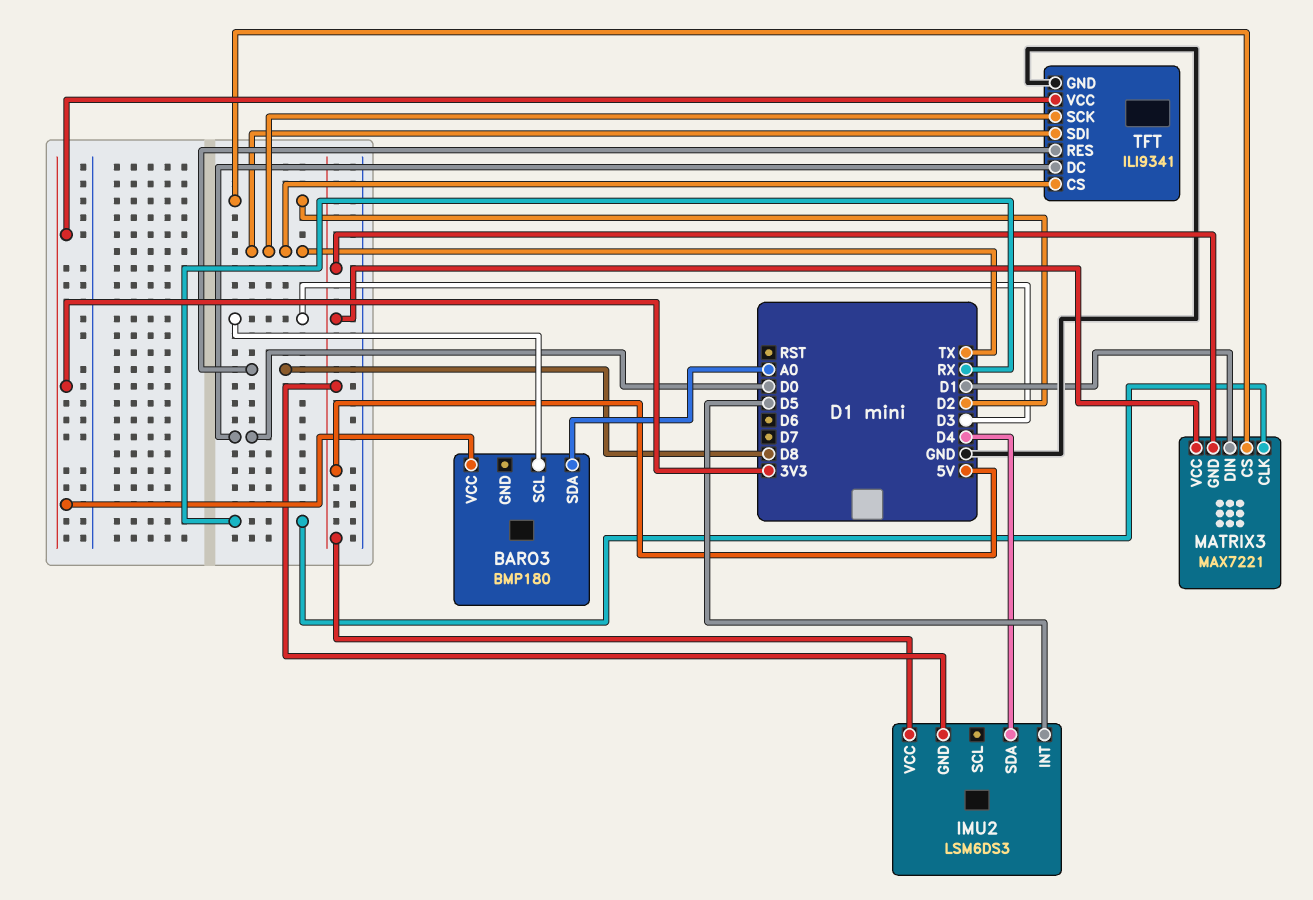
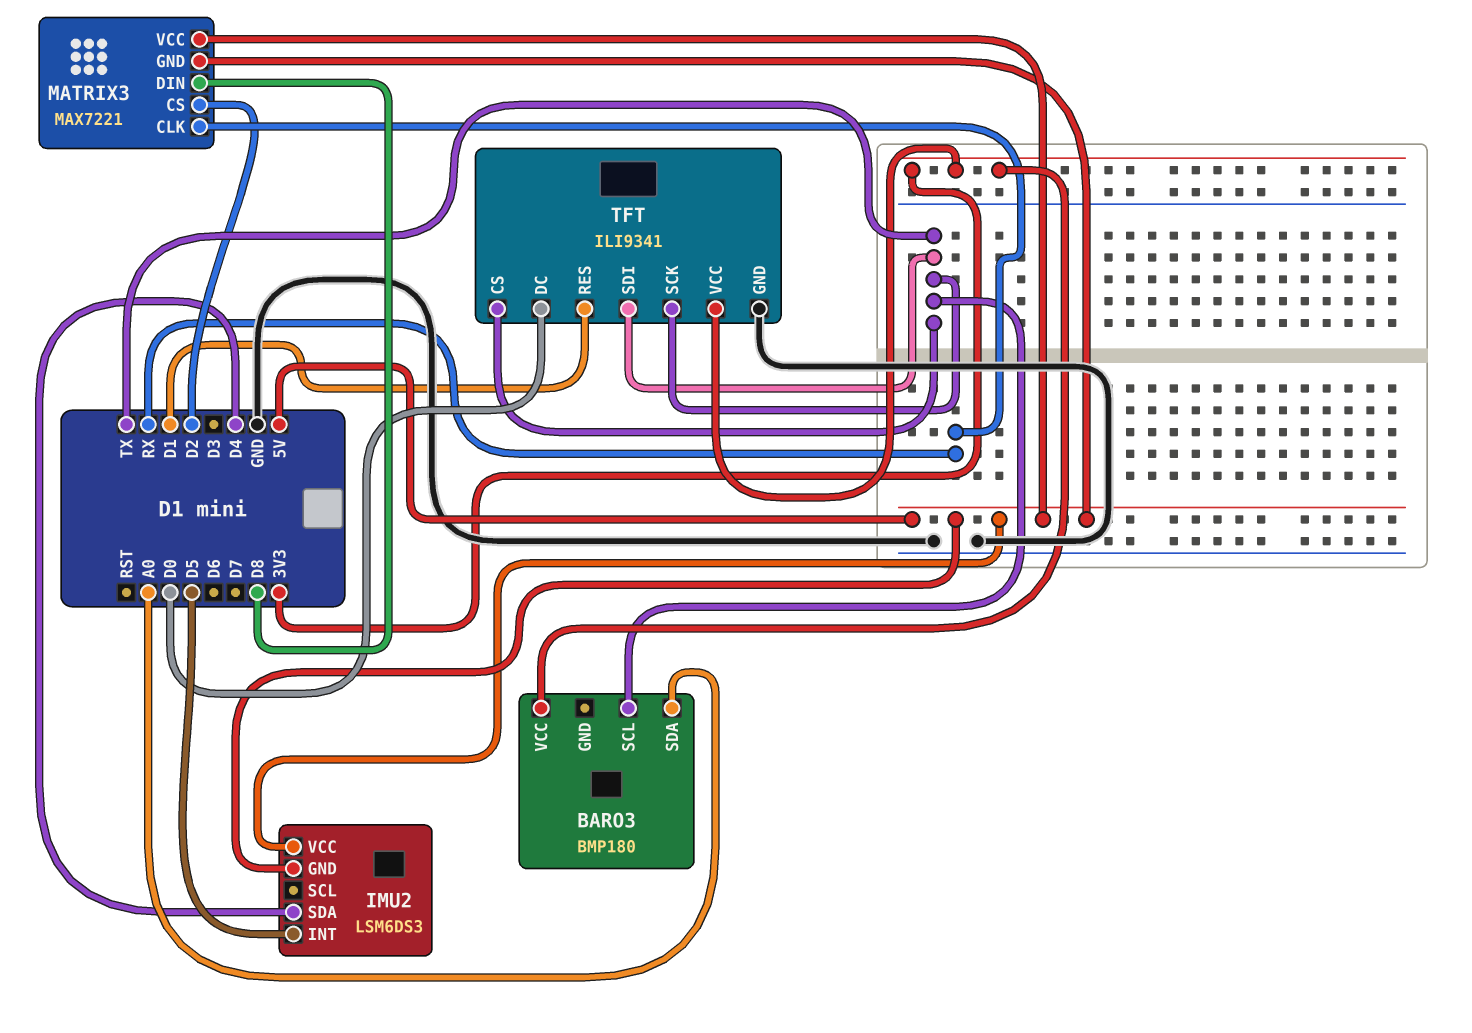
BARO3 pin SCL: D3 -> TX
MATRIX3 pin DIN: D1 -> D8
TFT pin RES: D8 -> D1

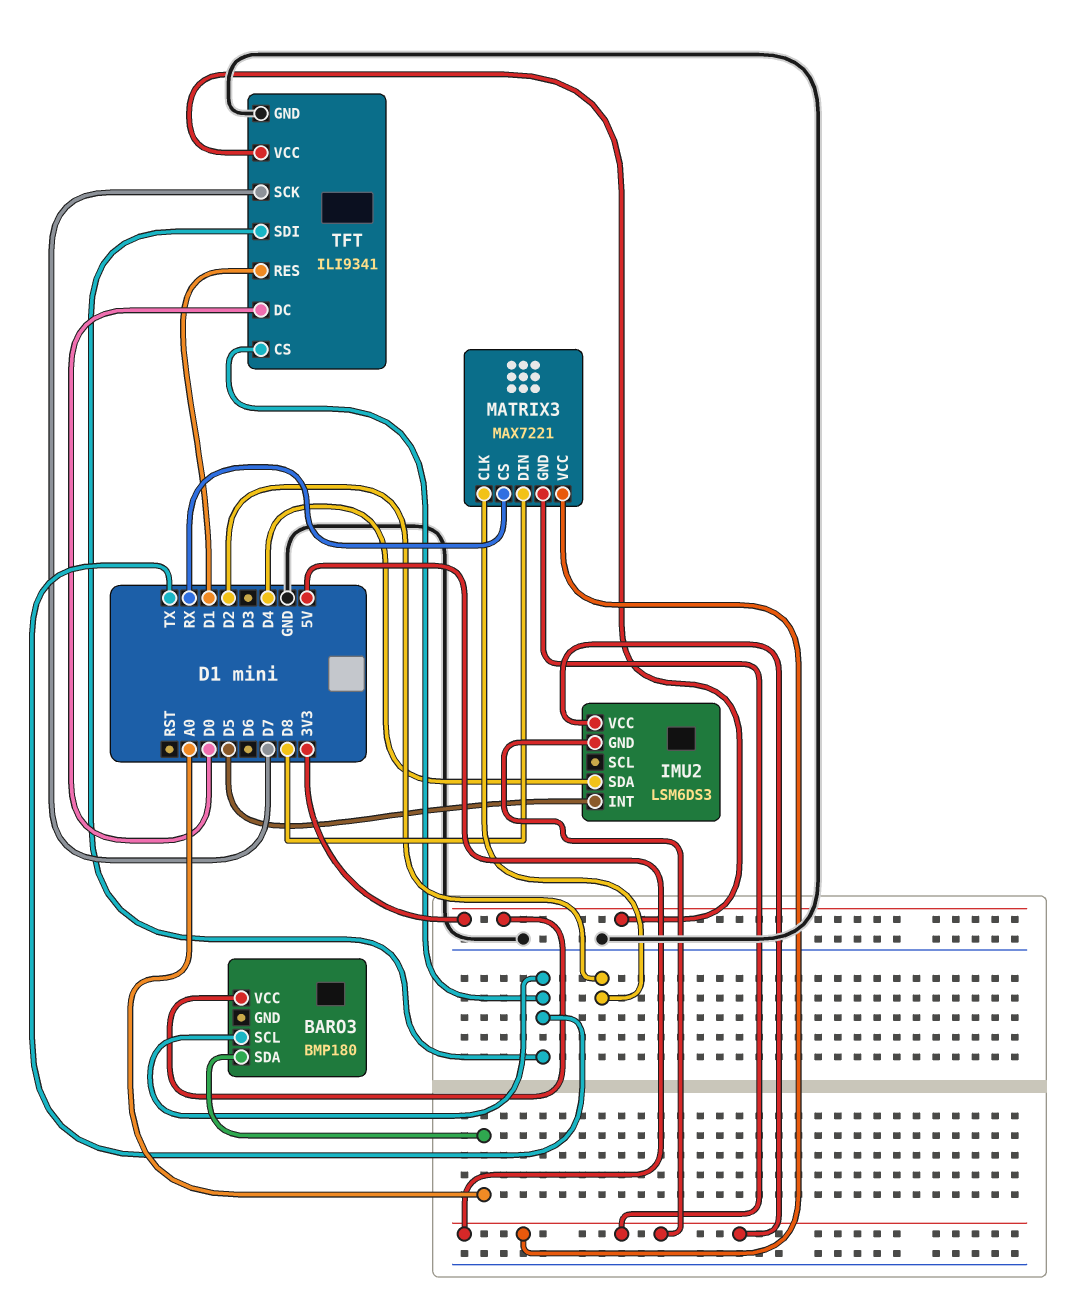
MATRIX3 pin CLK: RX -> D2
MATRIX3 pin CS: D2 -> RX
TFT pin SCK: TX -> D7

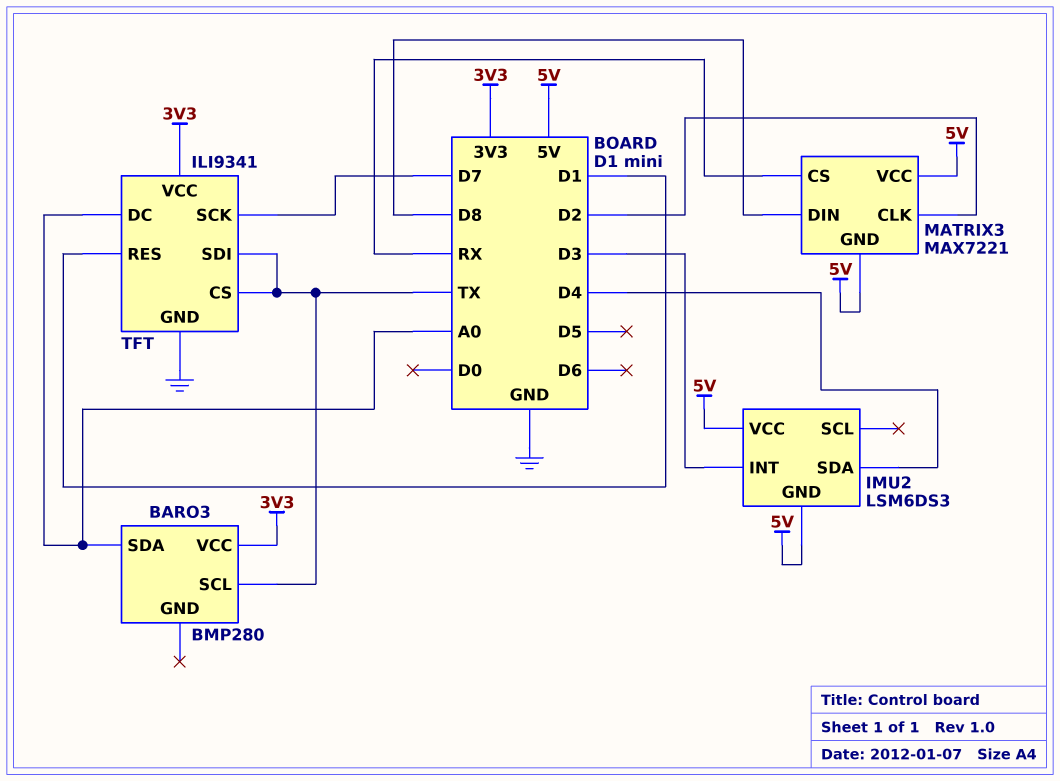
BARO3: BMP180 -> BMP280
IMU2 pin INT: D5 -> D3
TFT pin DC: D0 -> A0

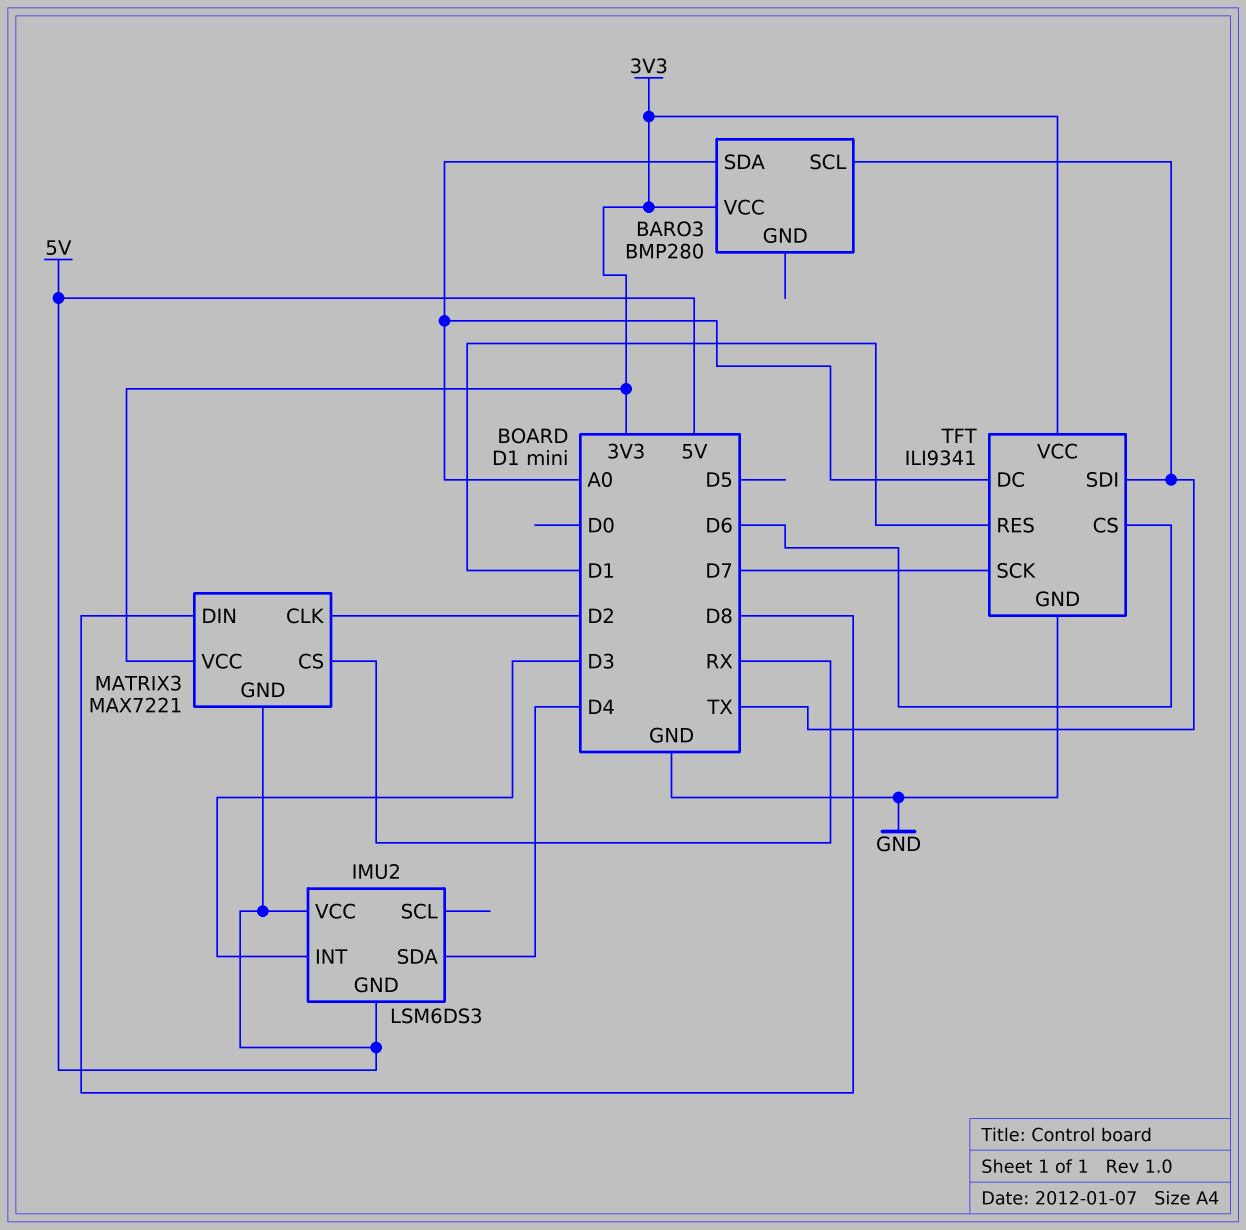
MATRIX3 pin VCC: 5V -> 3V3
TFT pin CS: TX -> D6

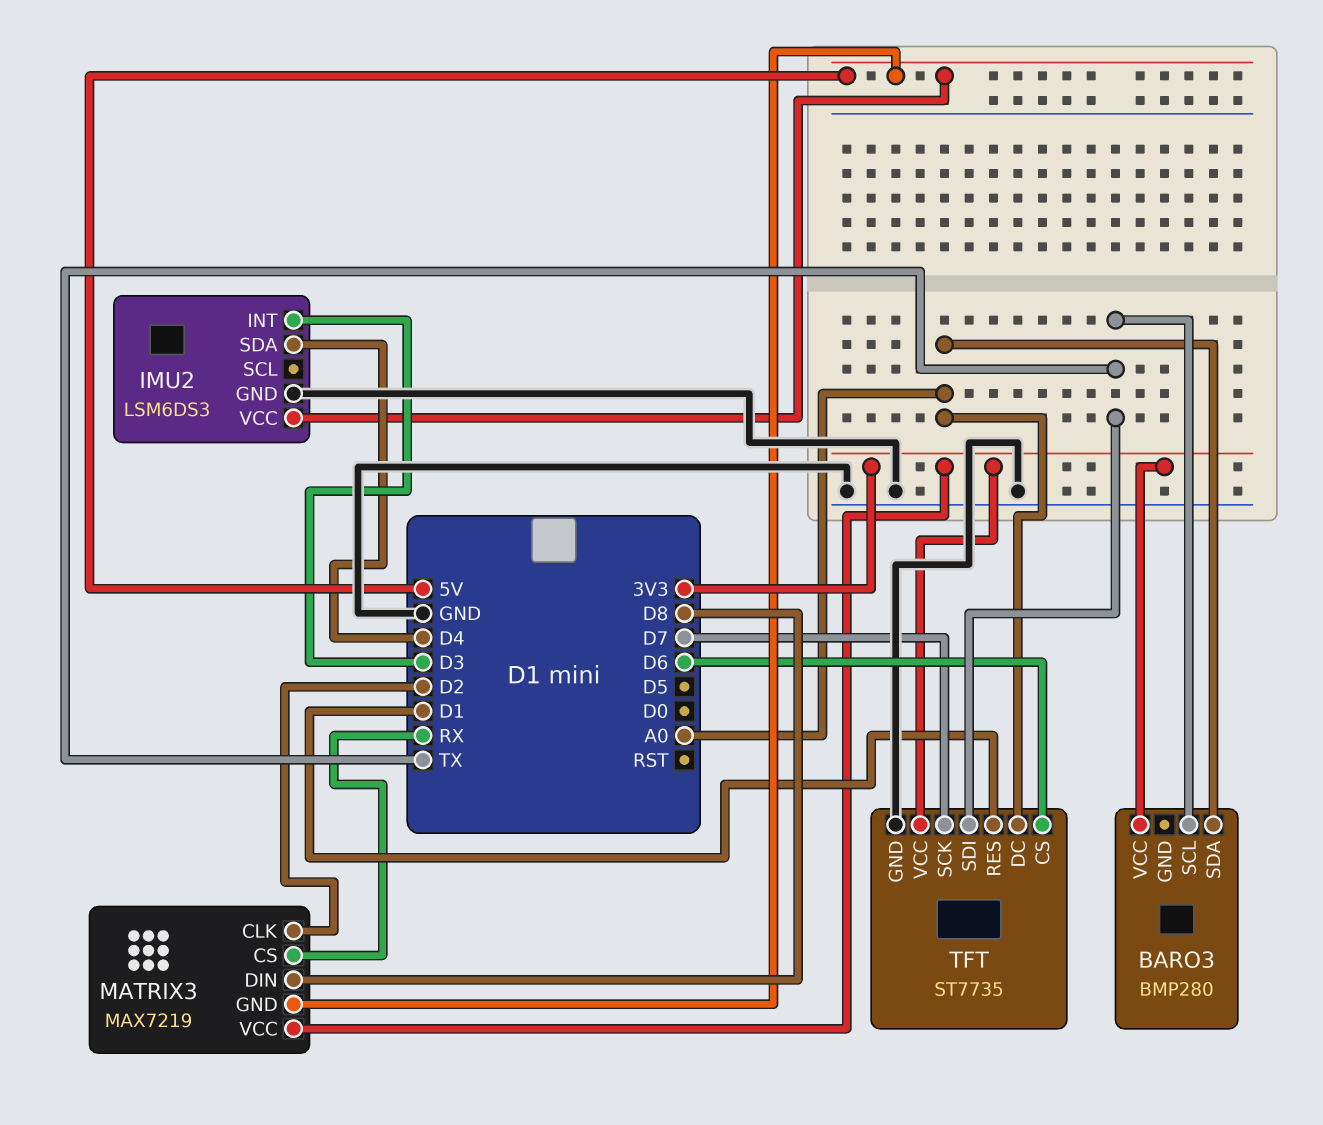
IMU2 pin GND: 5V -> GND
MATRIX3: MAX7221 -> MAX7219
TFT: ILI9341 -> ST7735

